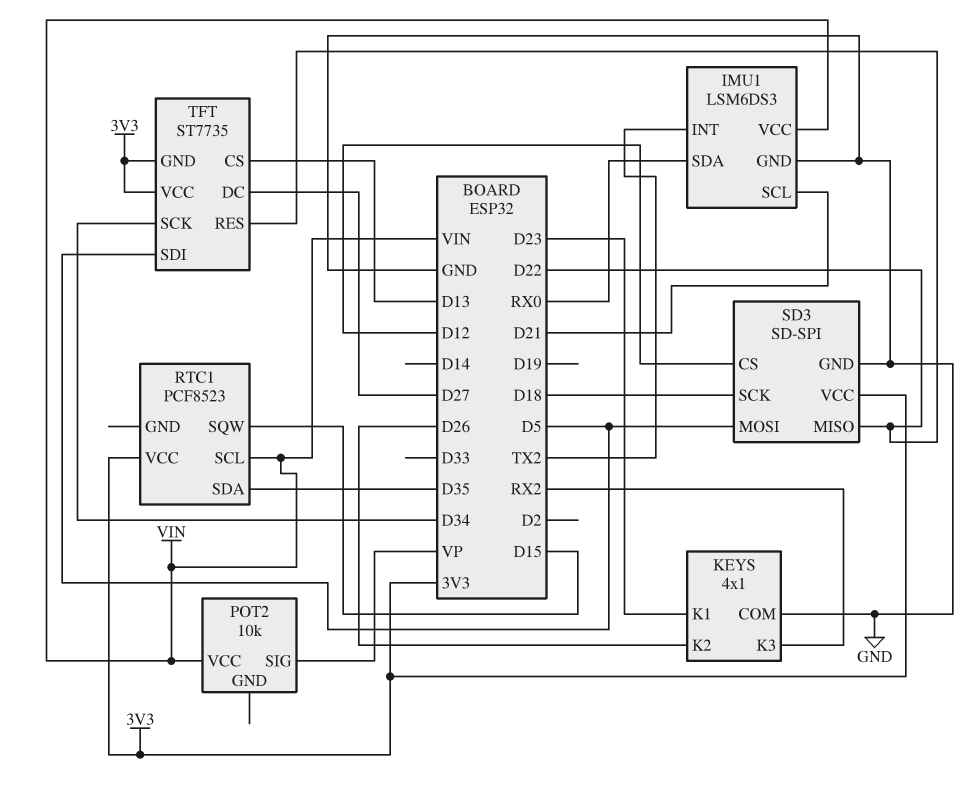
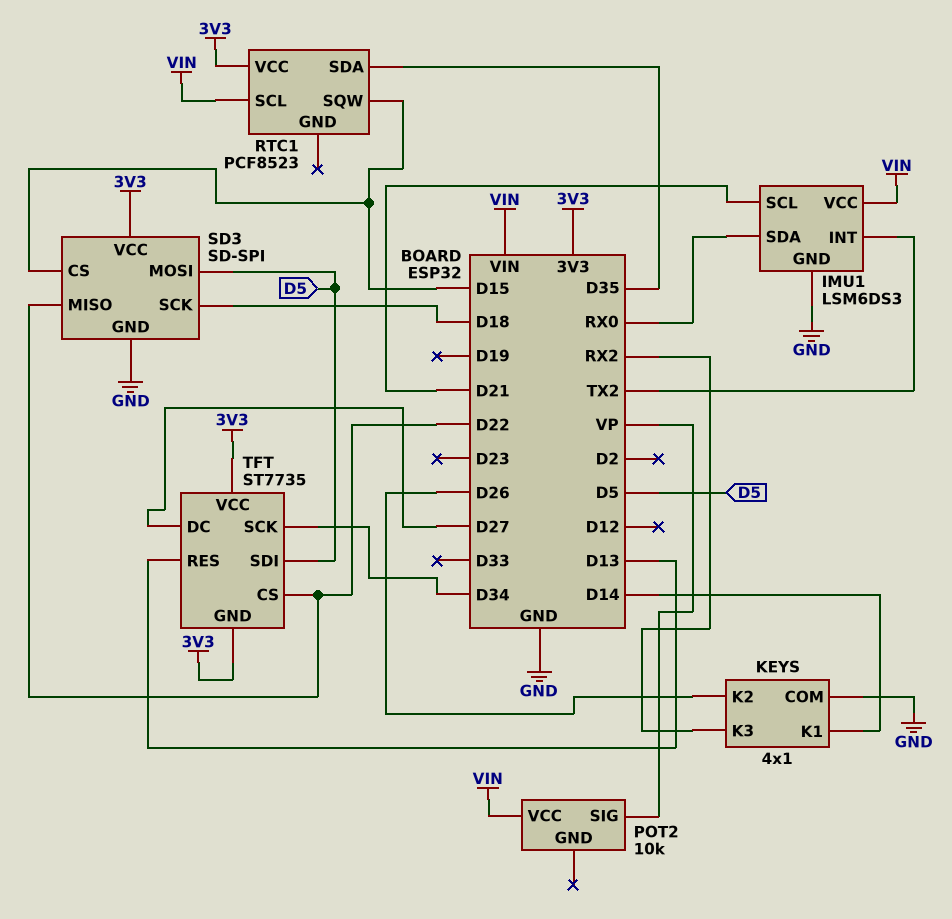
KEYS pin K1: D23 -> D14
SD3 pin CS: D12 -> D15
TFT pin CS: D13 -> D22
TFT pin RES: D22 -> D13

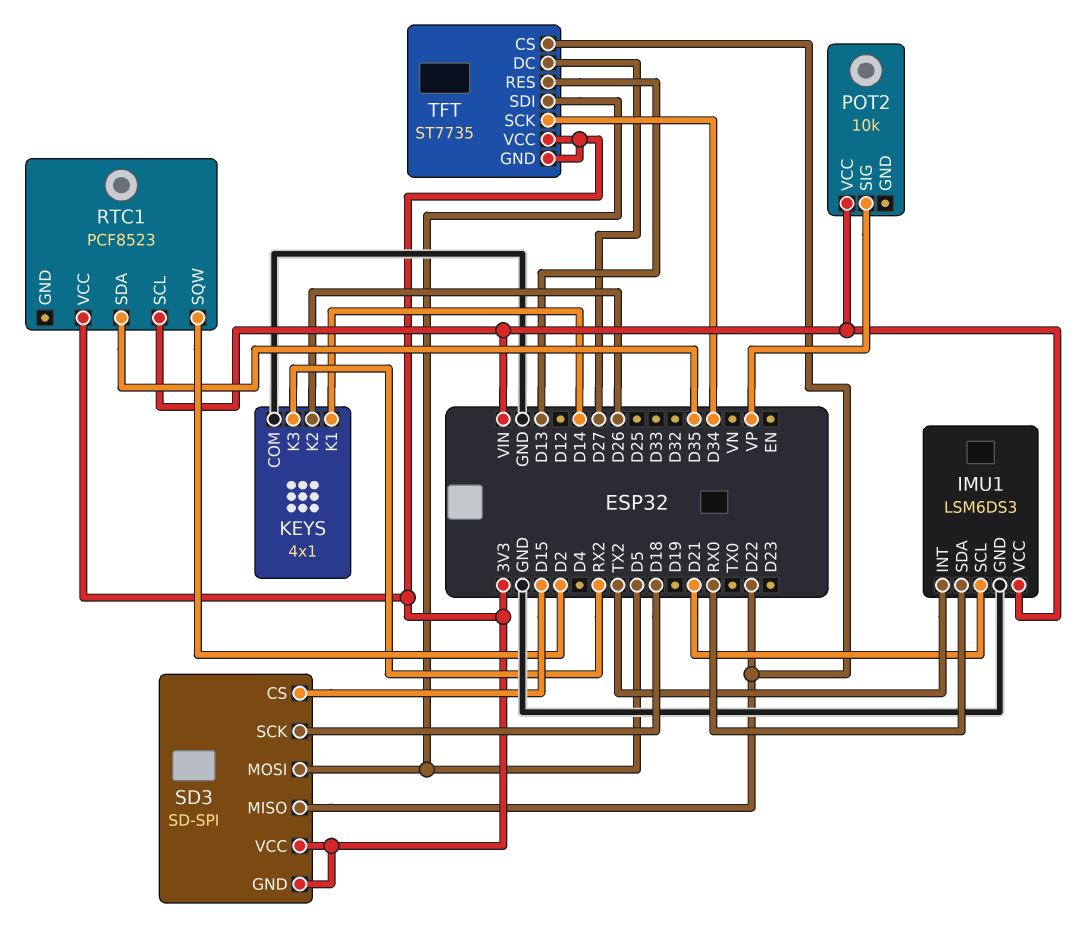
RTC1 pin SQW: D15 -> D2
SD3 pin GND: GND -> 3V3

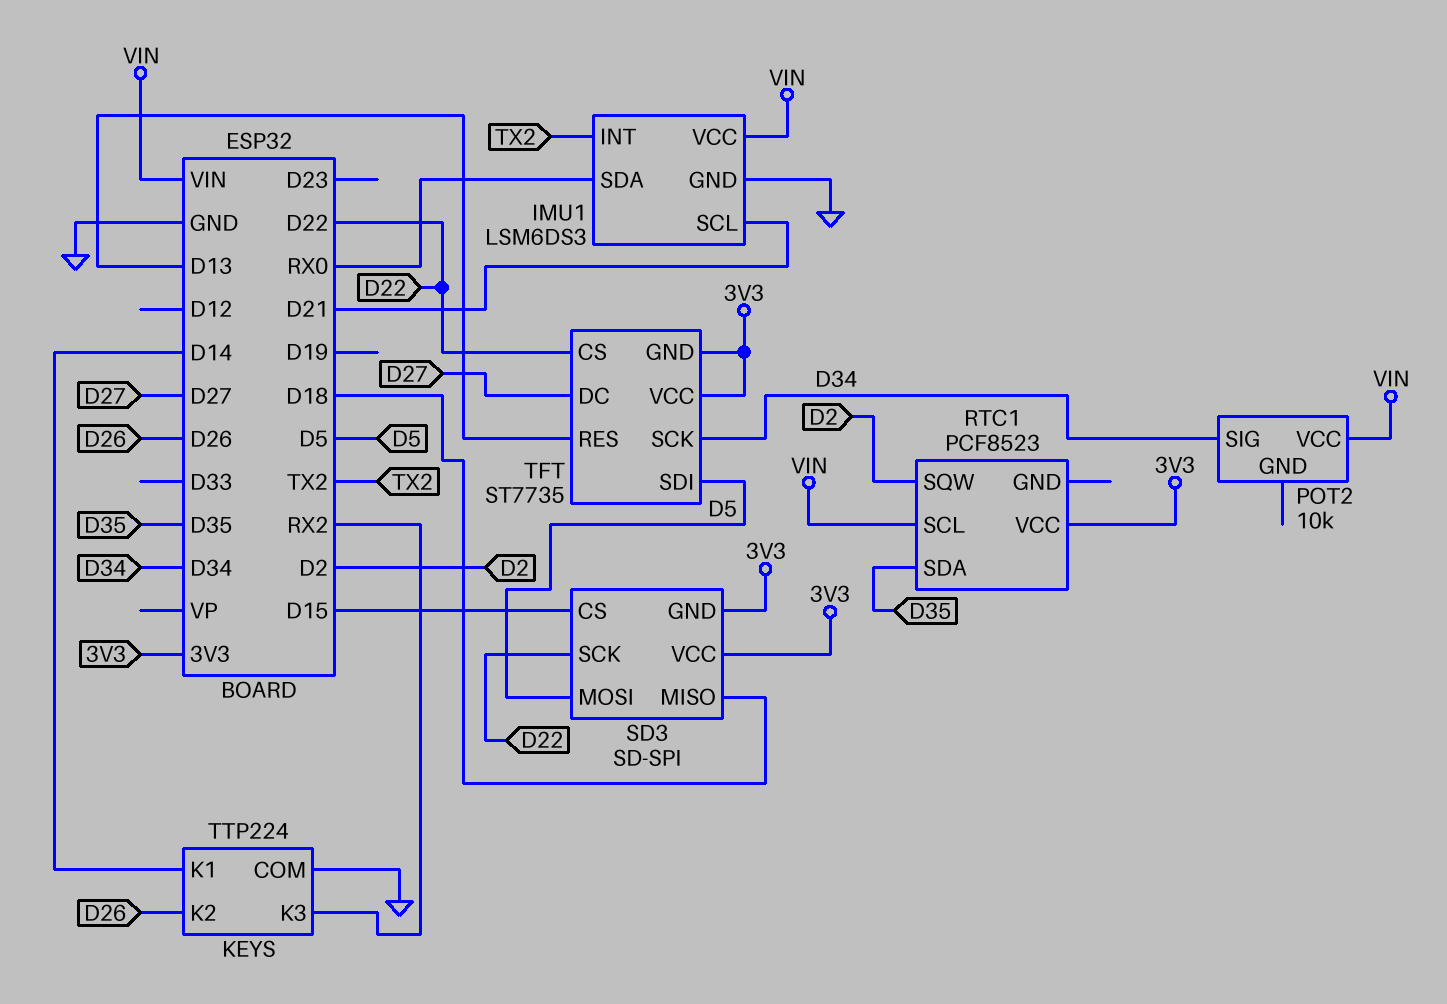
KEYS: 4x1 -> TTP224
POT2 pin SIG: VP -> D34
SD3 pin MISO: D22 -> D18
SD3 pin SCK: D18 -> D22

